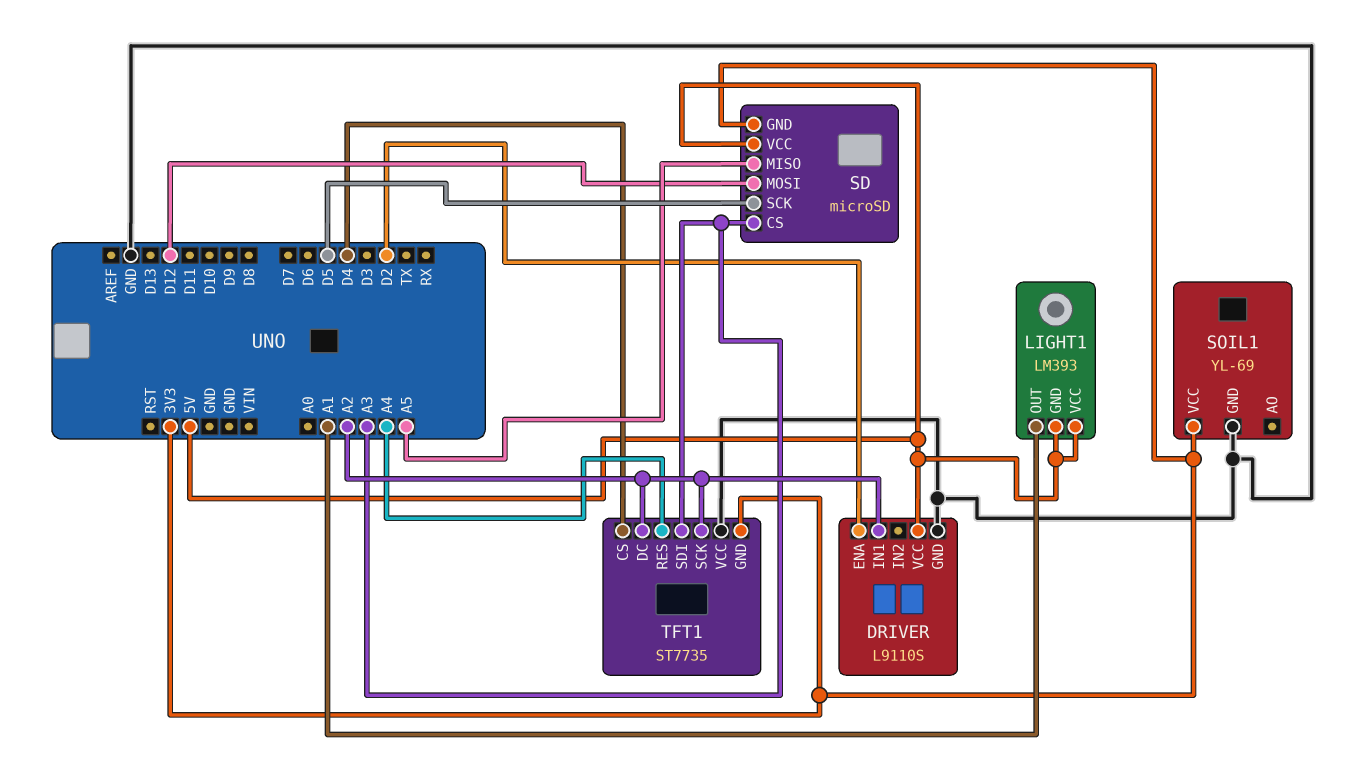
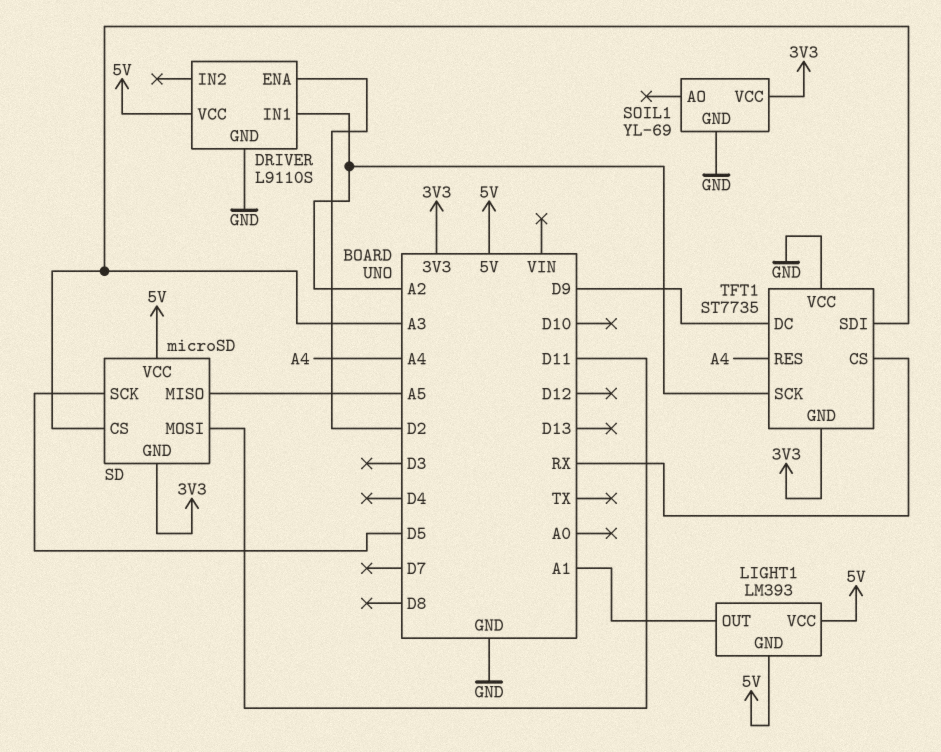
SD pin MOSI: D12 -> D11
TFT1 pin CS: D4 -> RX
TFT1 pin DC: A2 -> D9

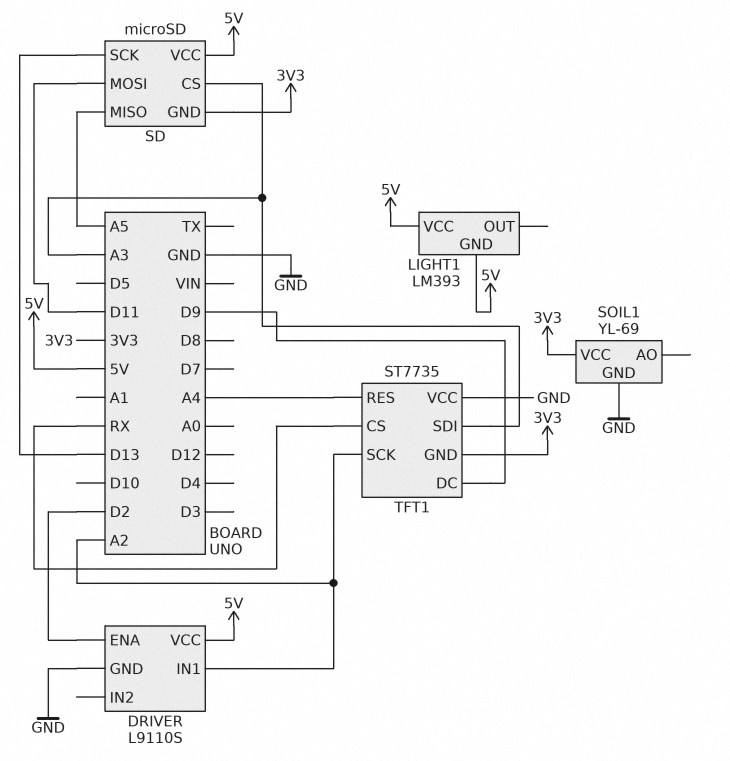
LIGHT1 pin OUT: A1 -> none
SD pin SCK: D5 -> D13

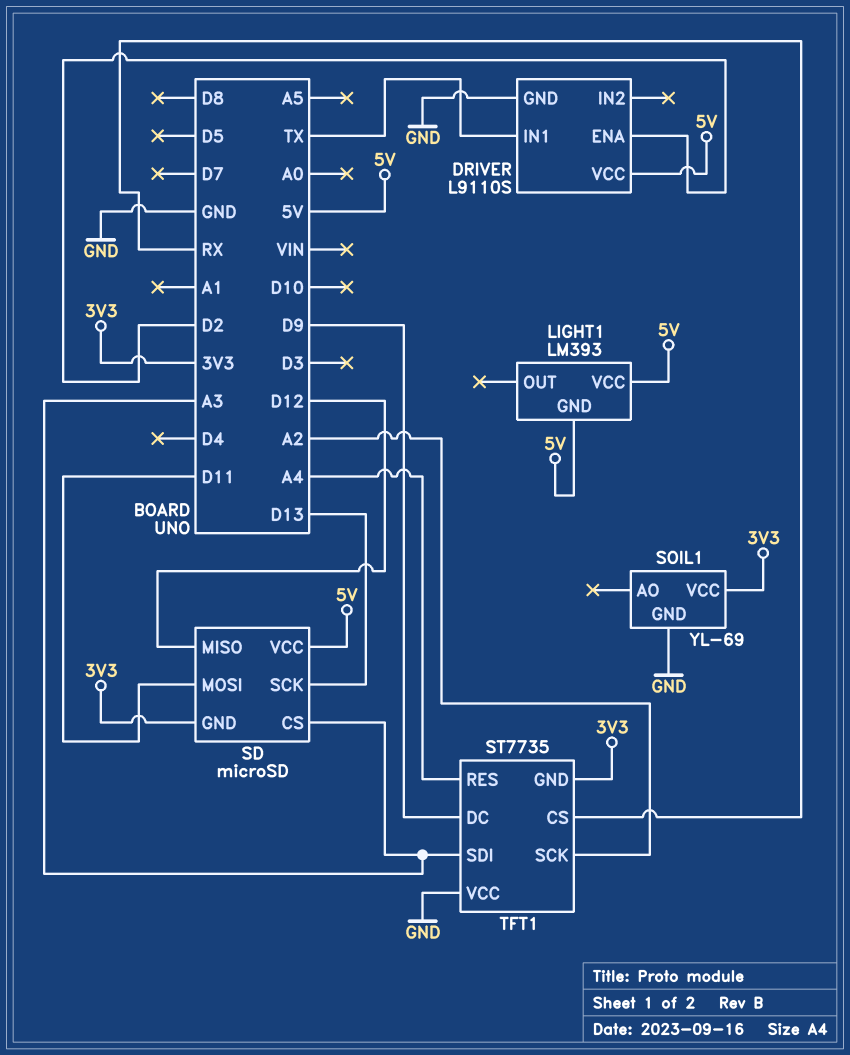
DRIVER pin IN1: A2 -> TX
SD pin MISO: A5 -> D12

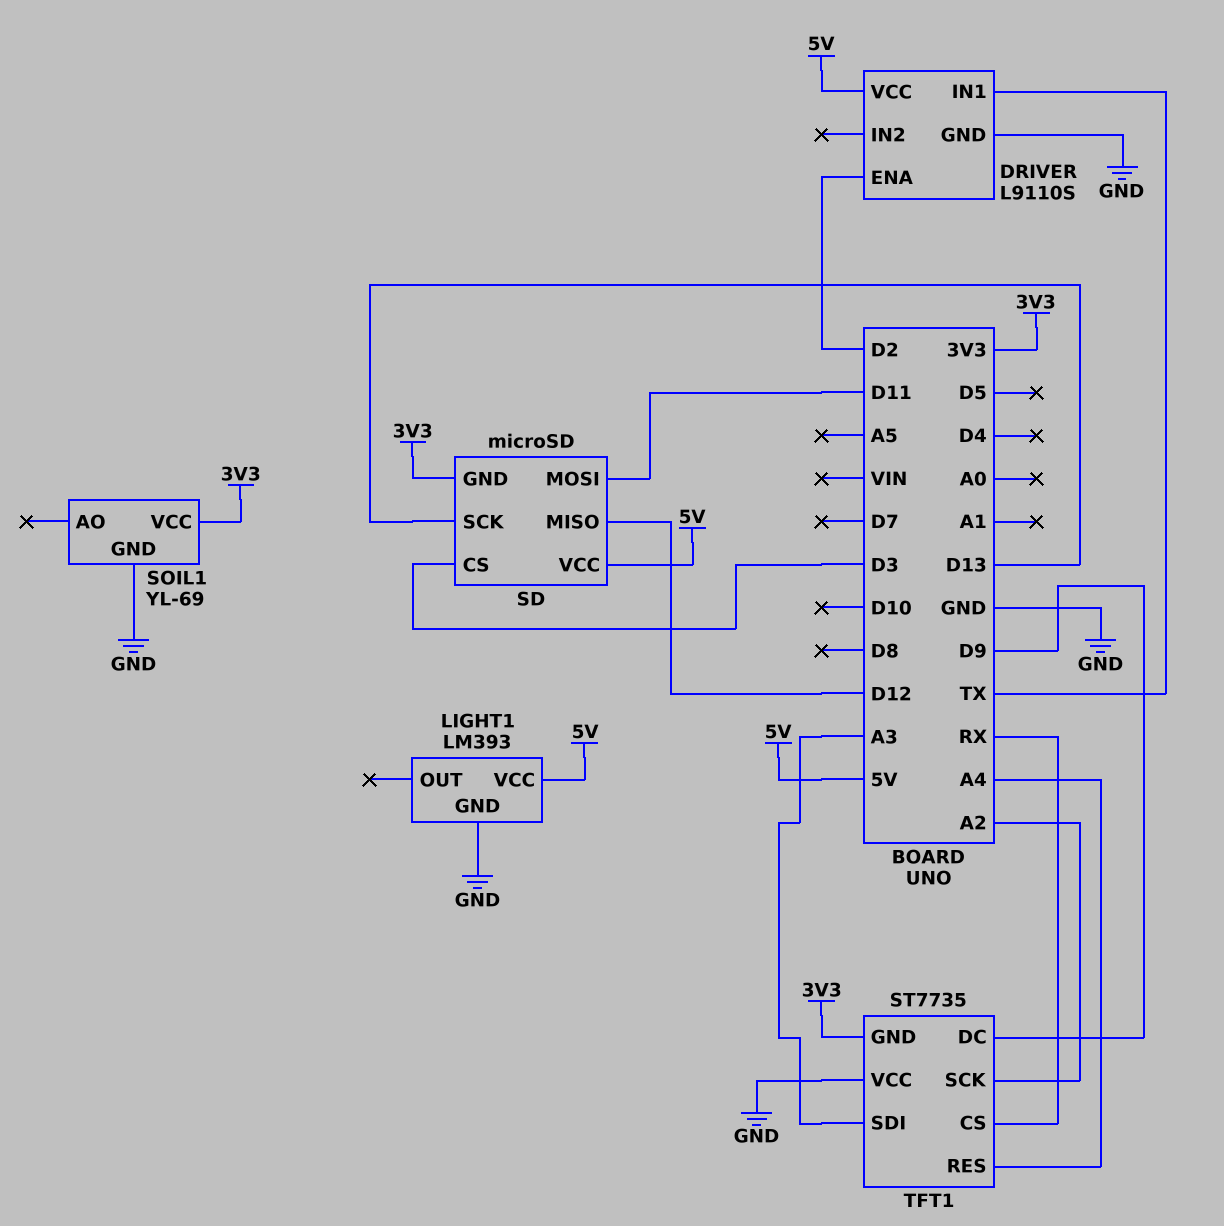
LIGHT1 pin GND: 5V -> GND
SD pin CS: A3 -> D3

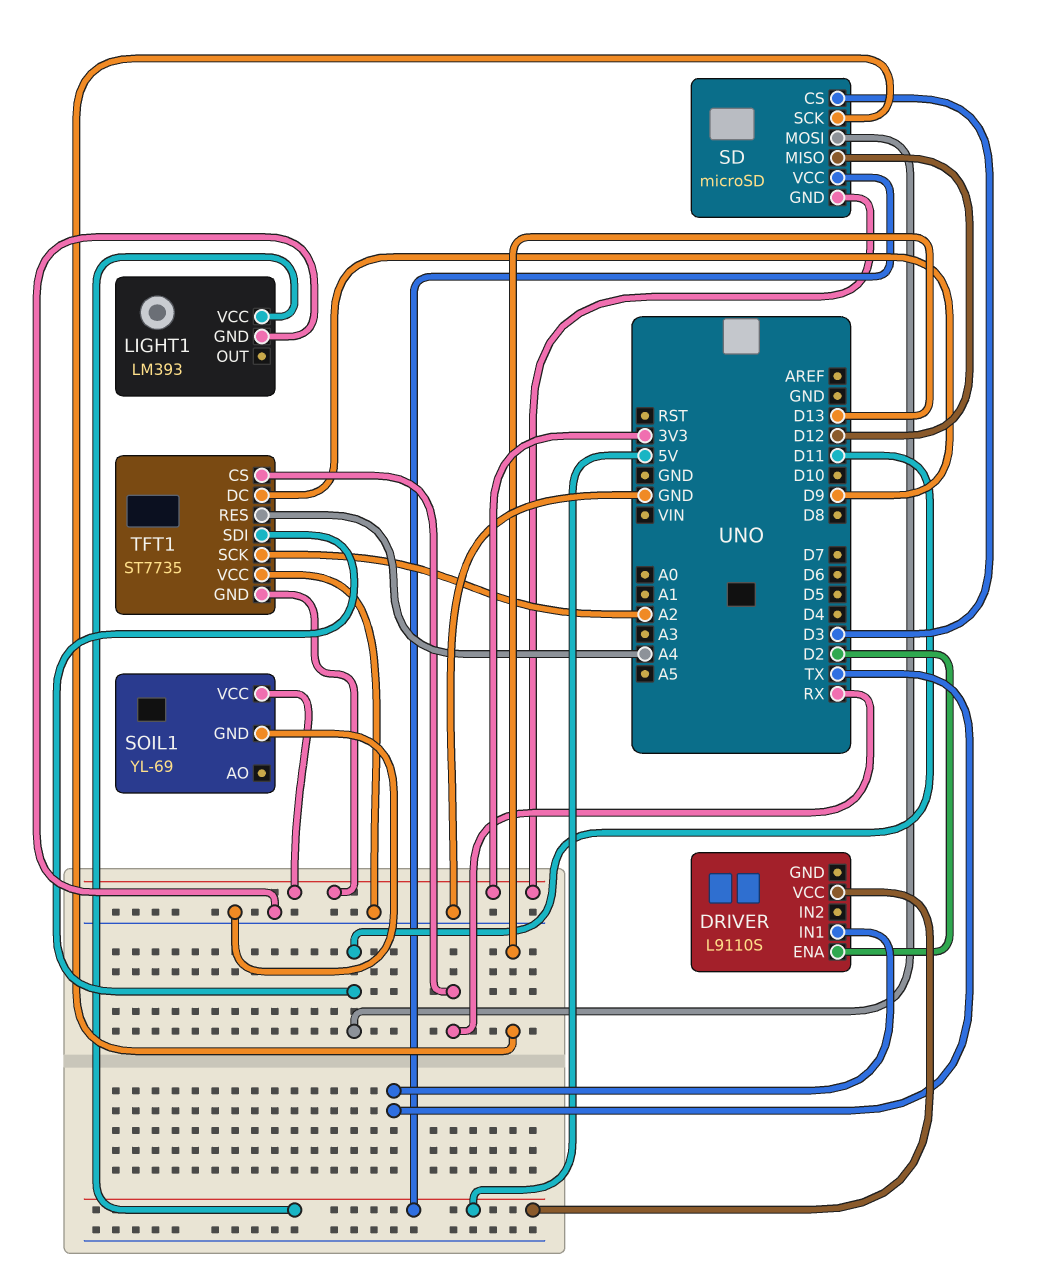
DRIVER pin GND: GND -> none
TFT1 pin SDI: A3 -> D11

